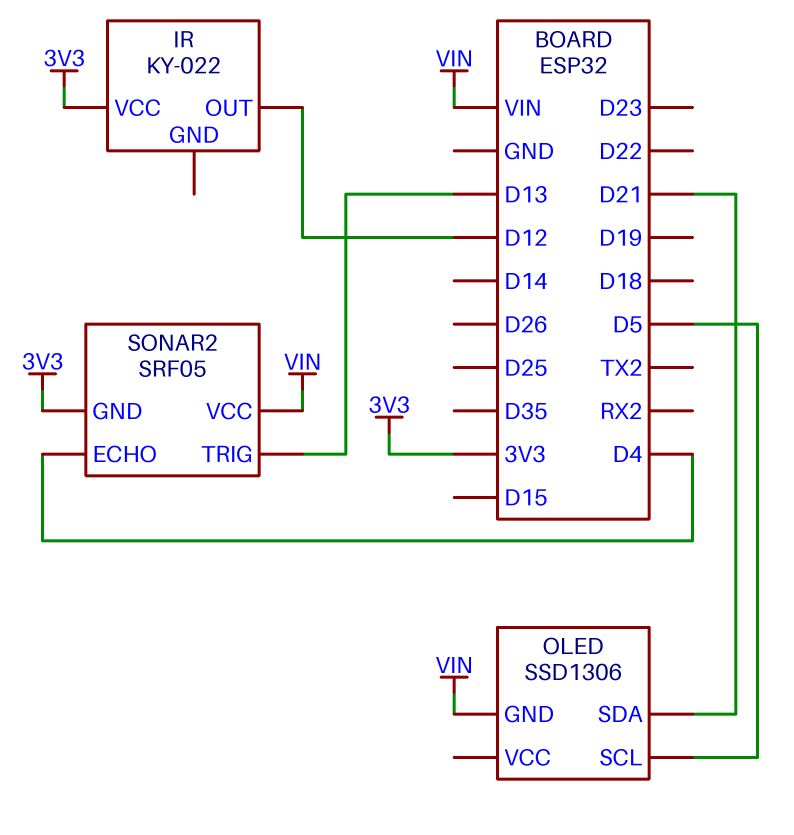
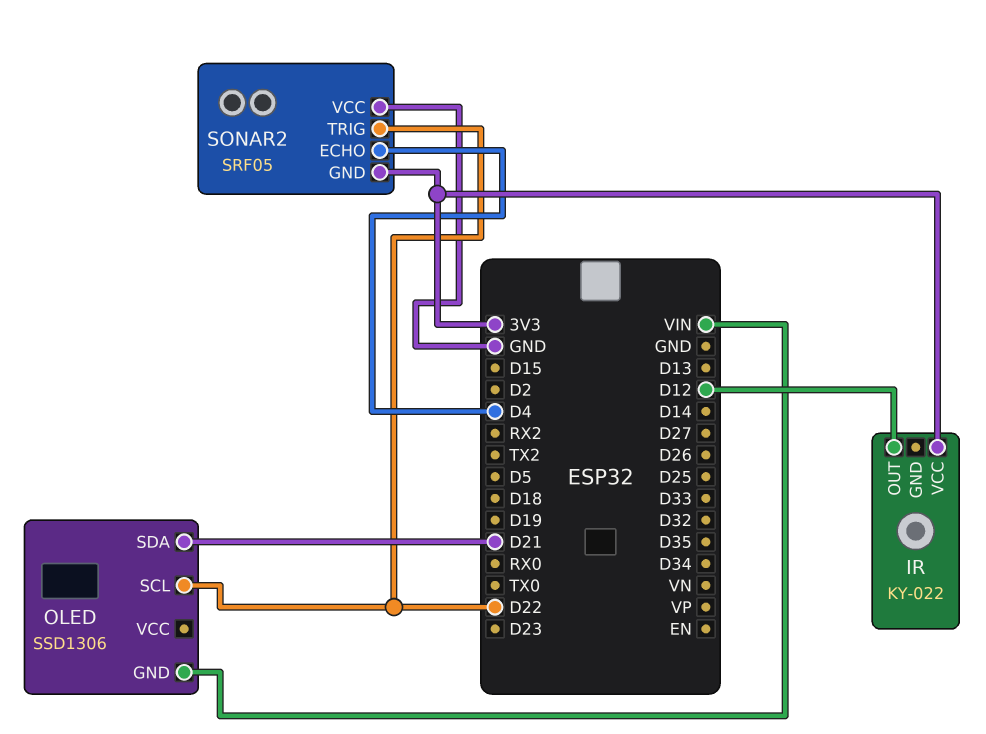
OLED pin SCL: D5 -> D22
SONAR2 pin TRIG: D13 -> D22
SONAR2 pin VCC: VIN -> GND

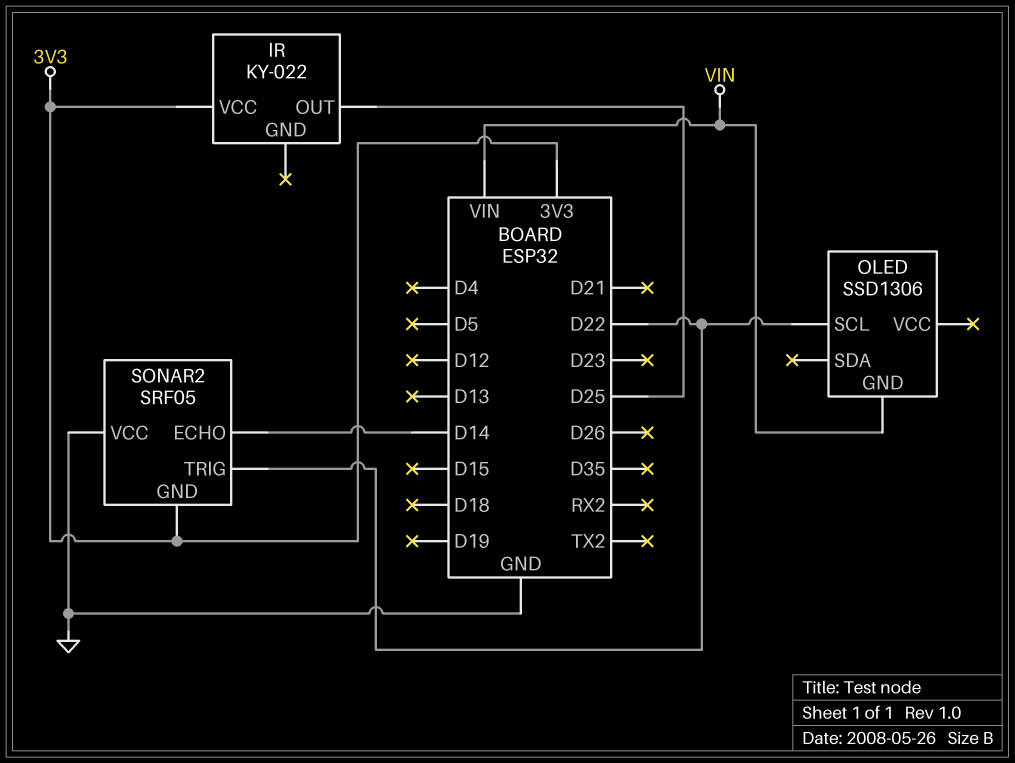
IR pin OUT: D12 -> D25
OLED pin SDA: D21 -> none
SONAR2 pin ECHO: D4 -> D14

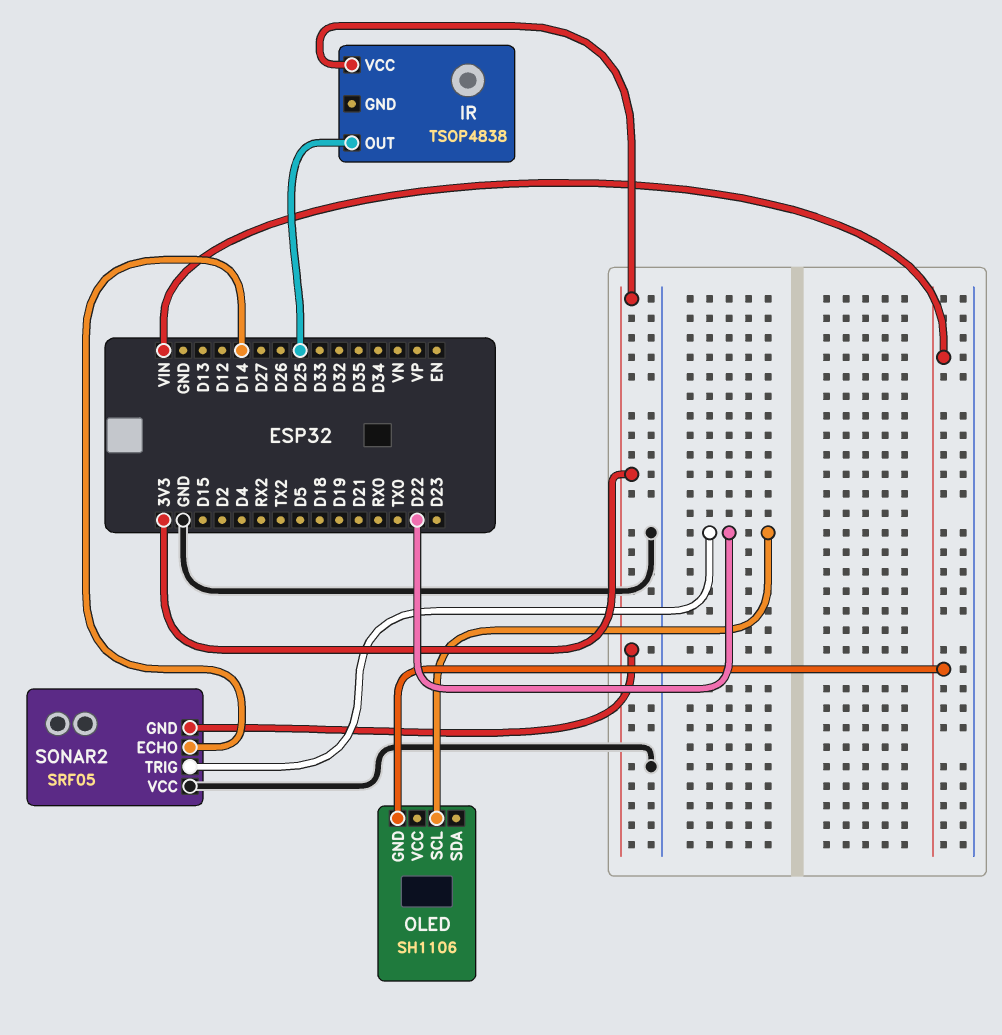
IR: KY-022 -> TSOP4838
OLED: SSD1306 -> SH1106

